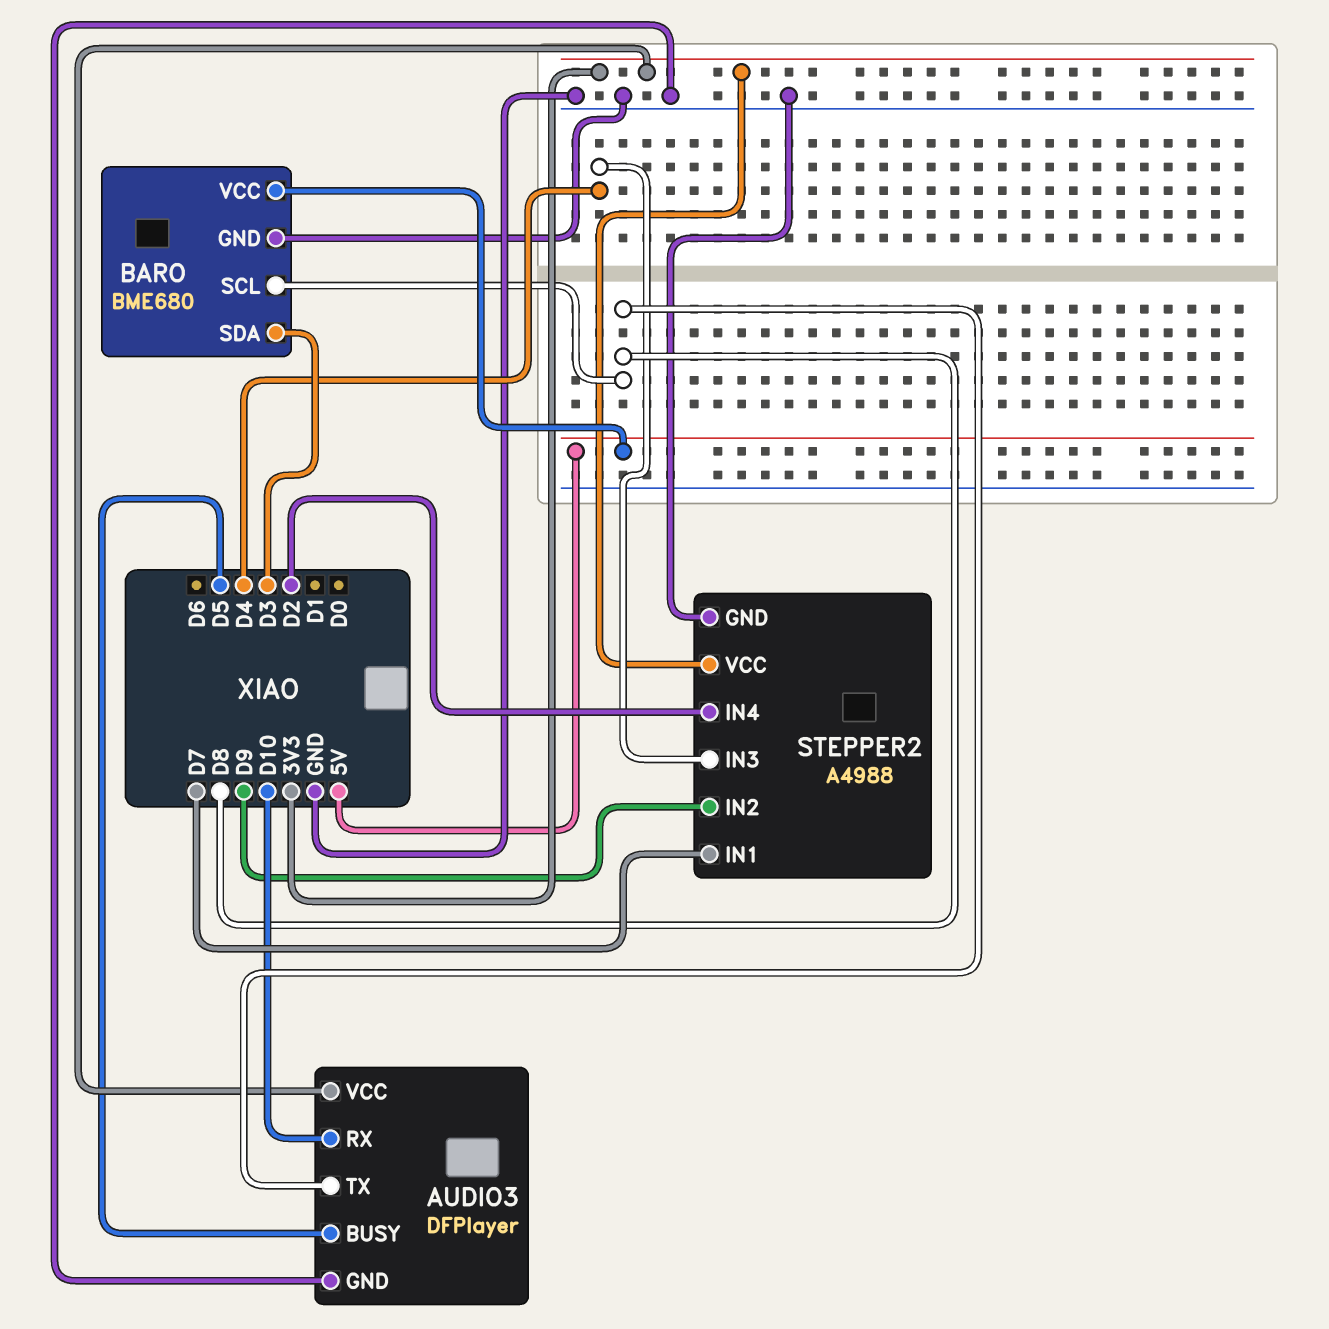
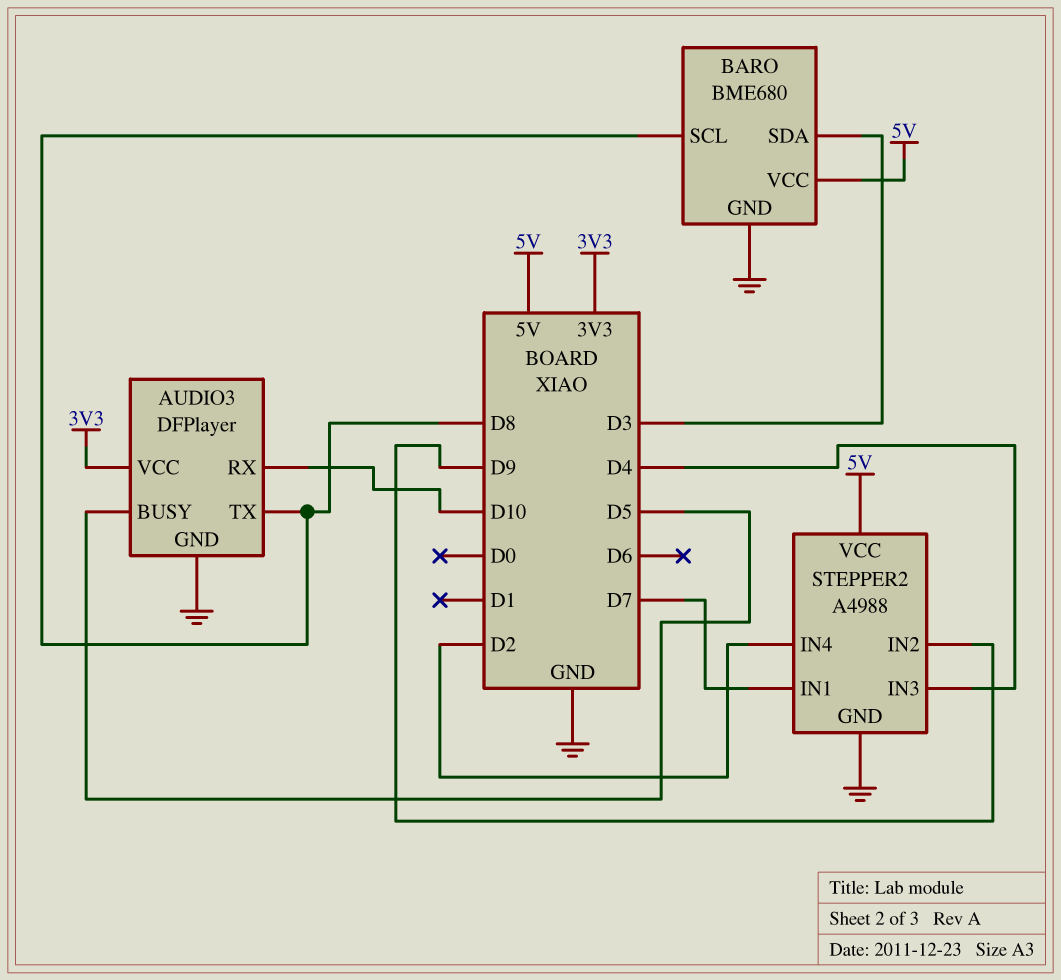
STEPPER2 pin VCC: 3V3 -> 5V

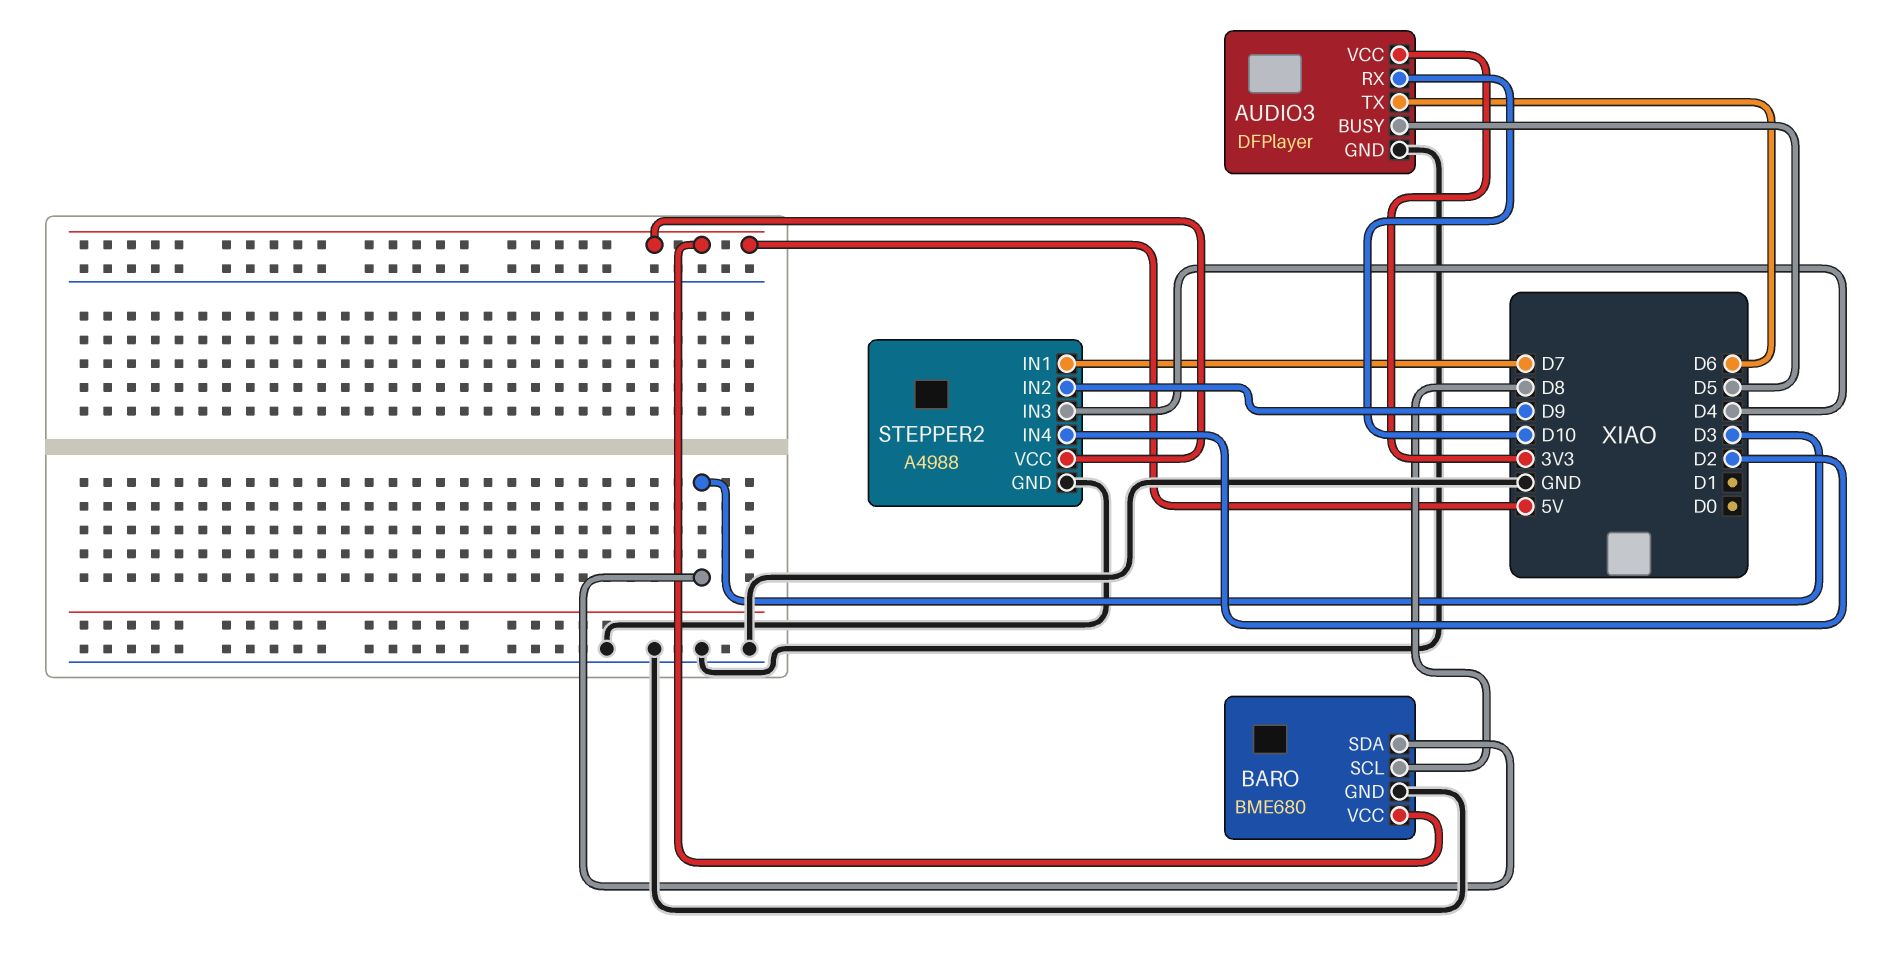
AUDIO3 pin TX: D8 -> D6

